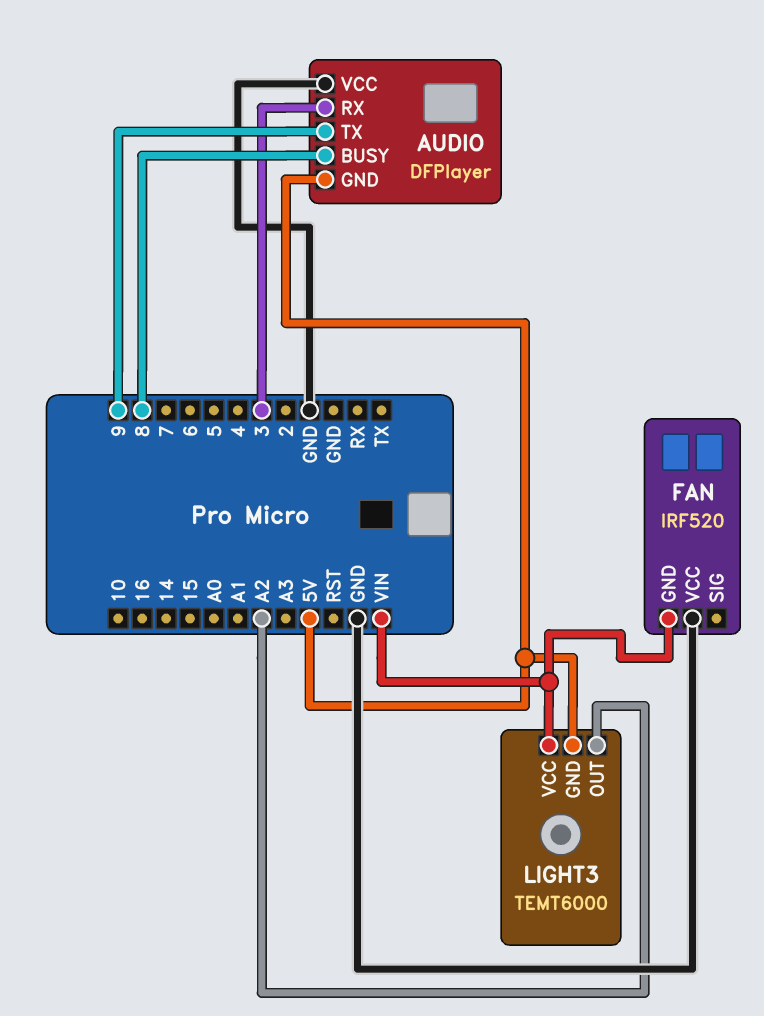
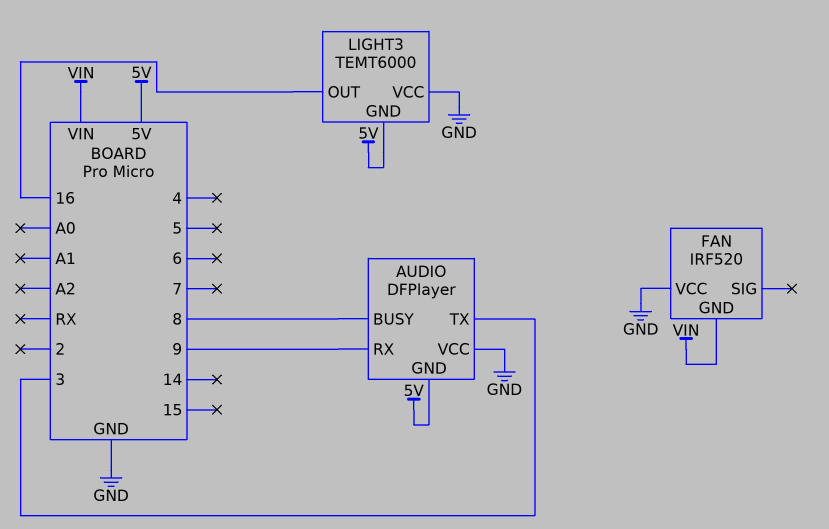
AUDIO pin RX: 3 -> 9
AUDIO pin TX: 9 -> 3
LIGHT3 pin OUT: A2 -> 16
LIGHT3 pin VCC: VIN -> GND

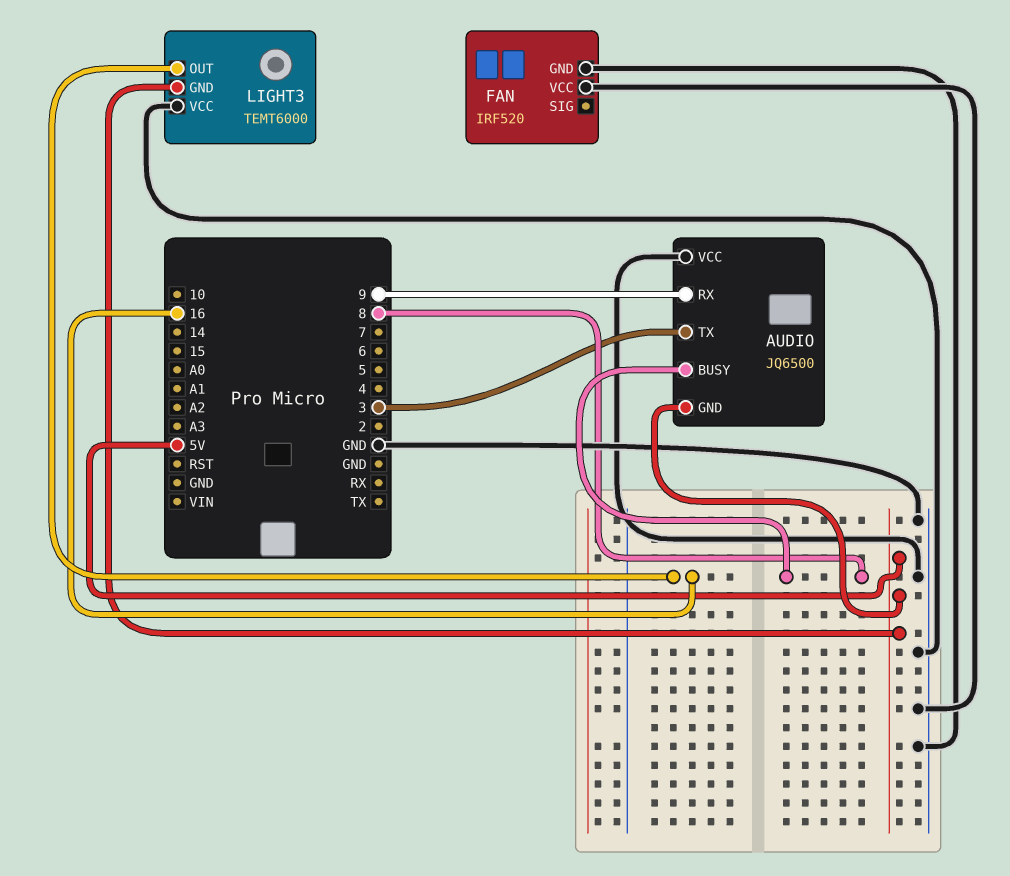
AUDIO: DFPlayer -> JQ6500
FAN pin GND: VIN -> GND

